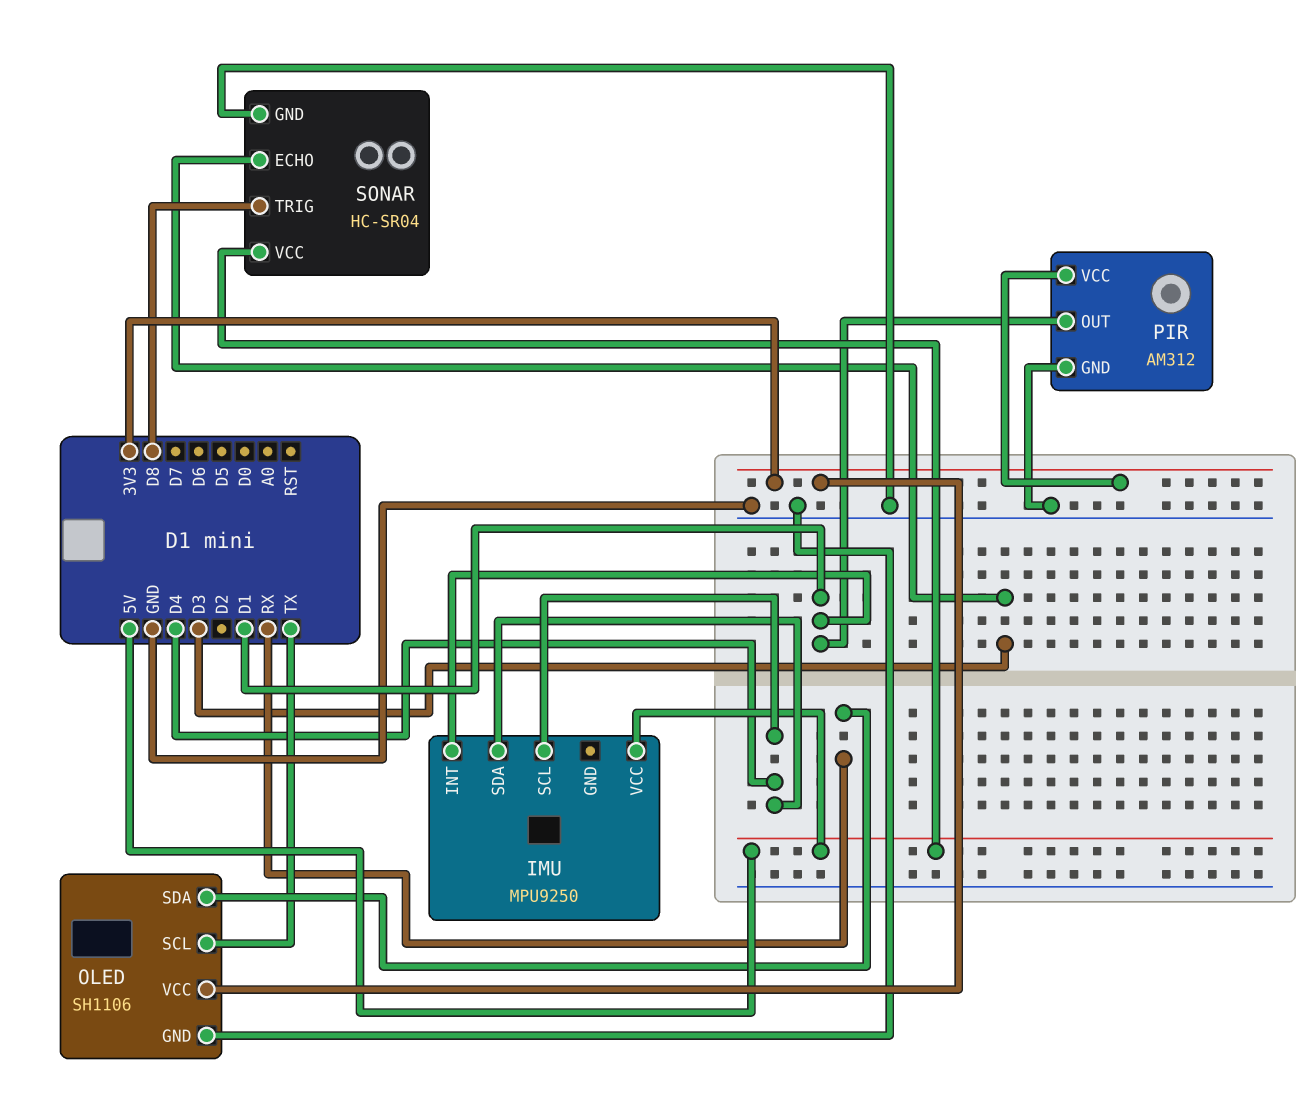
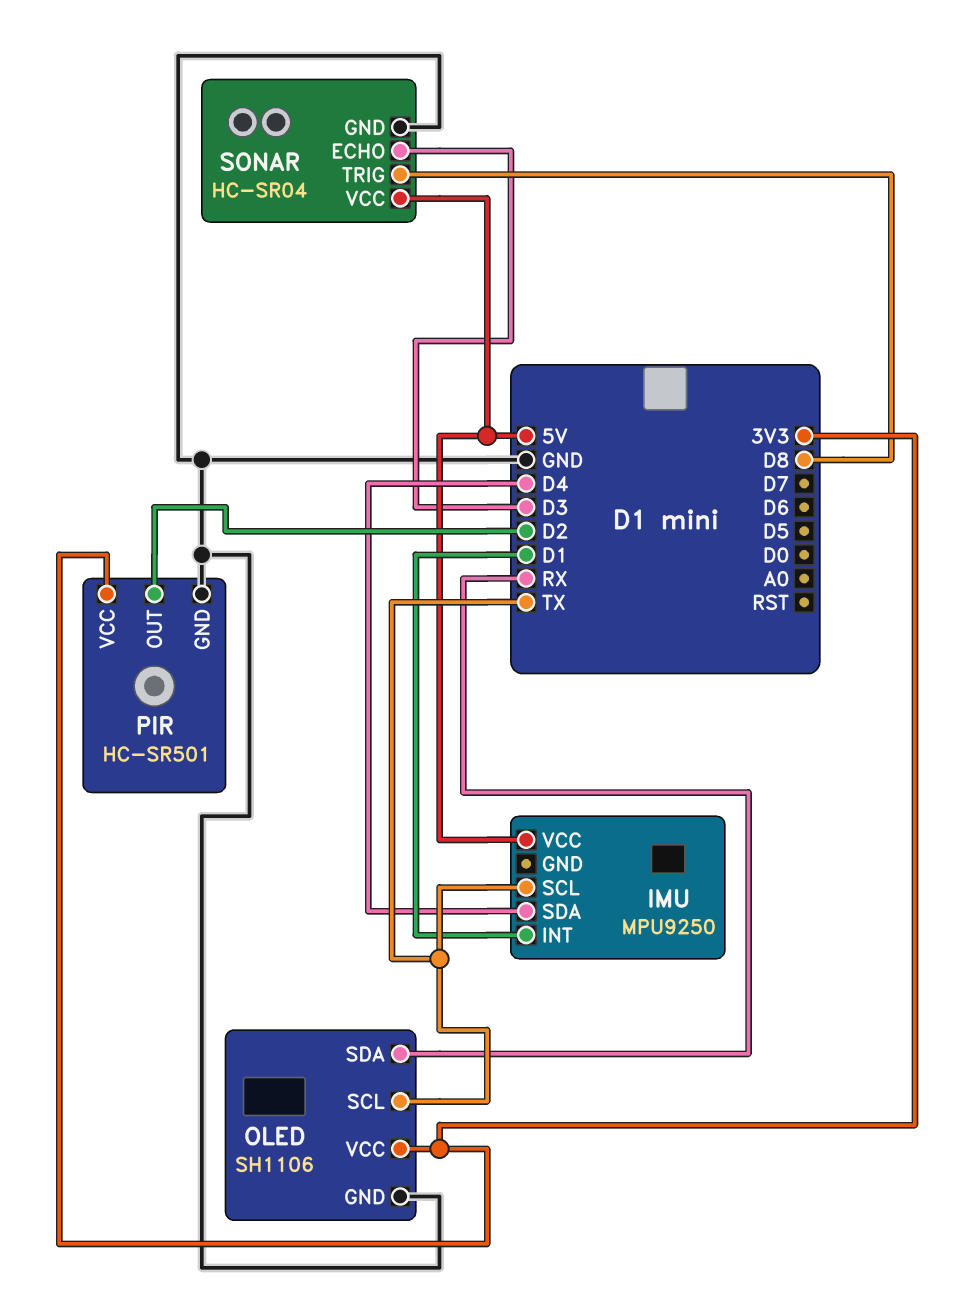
IMU pin SCL: D4 -> TX
PIR: AM312 -> HC-SR501
PIR pin OUT: D1 -> D2

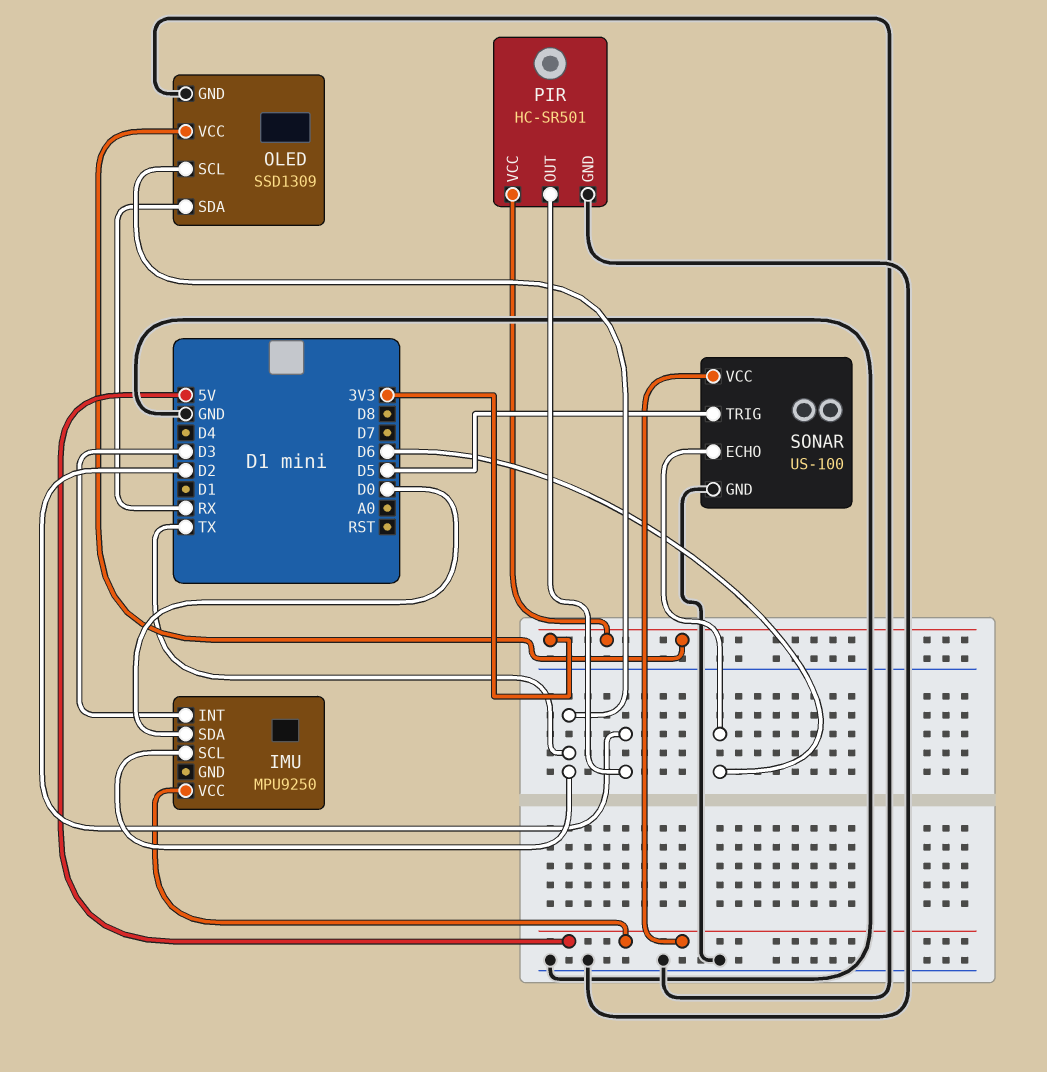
IMU pin INT: D1 -> D3
IMU pin SDA: D4 -> D0
OLED: SH1106 -> SSD1309
SONAR: HC-SR04 -> US-100
SONAR pin ECHO: D3 -> D6
SONAR pin TRIG: D8 -> D5

